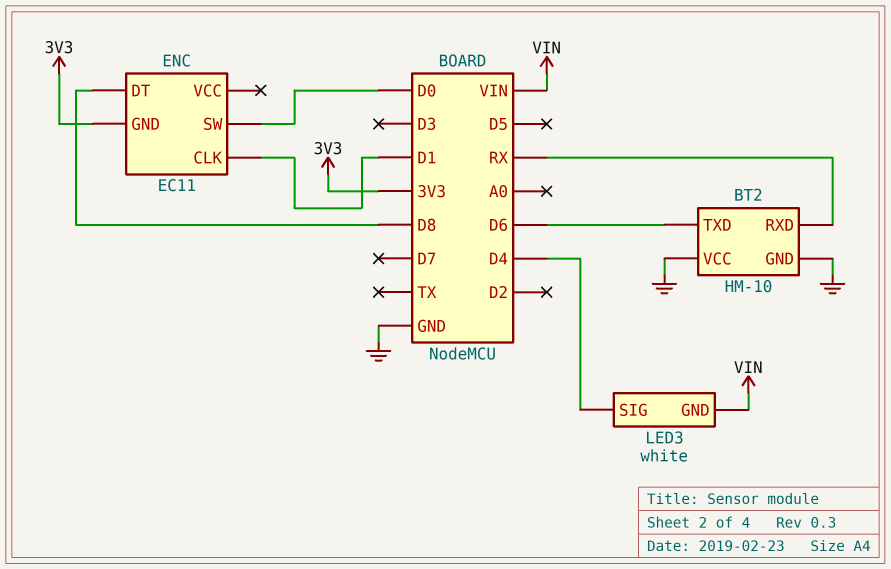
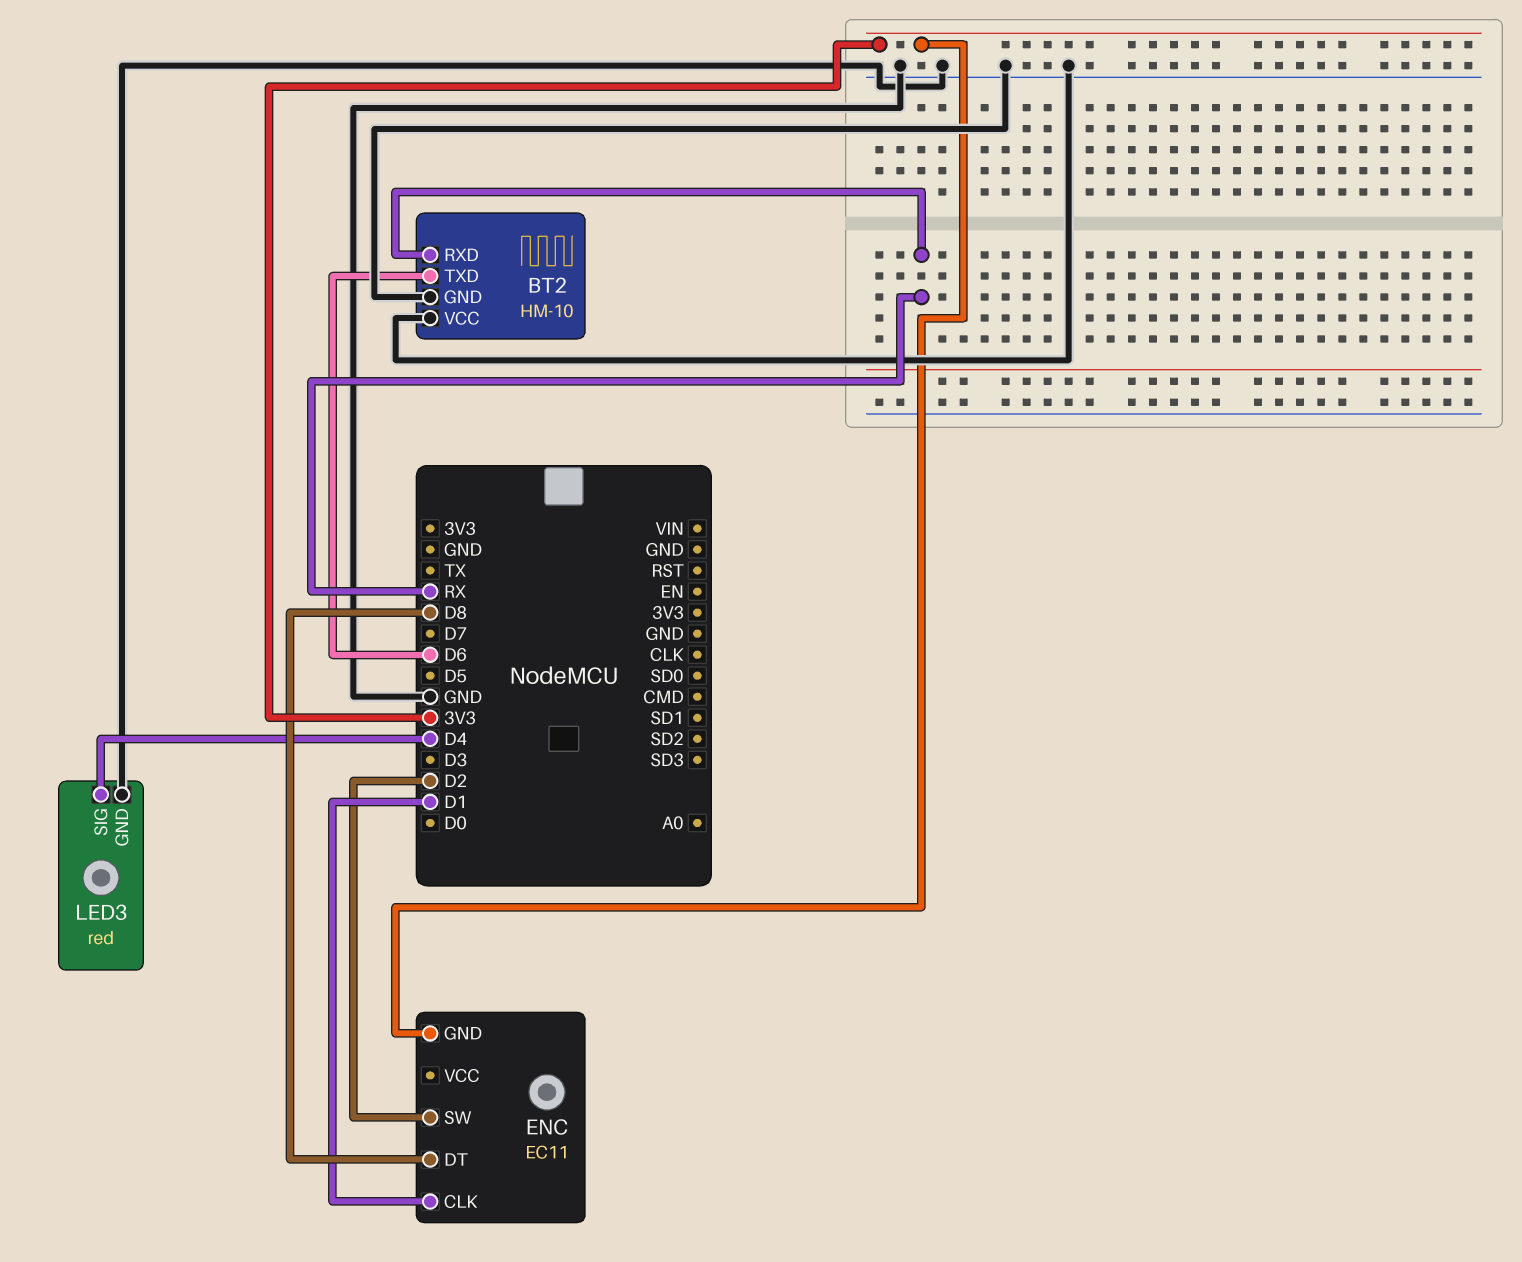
ENC pin SW: D0 -> D2
LED3: white -> red
LED3 pin GND: VIN -> GND

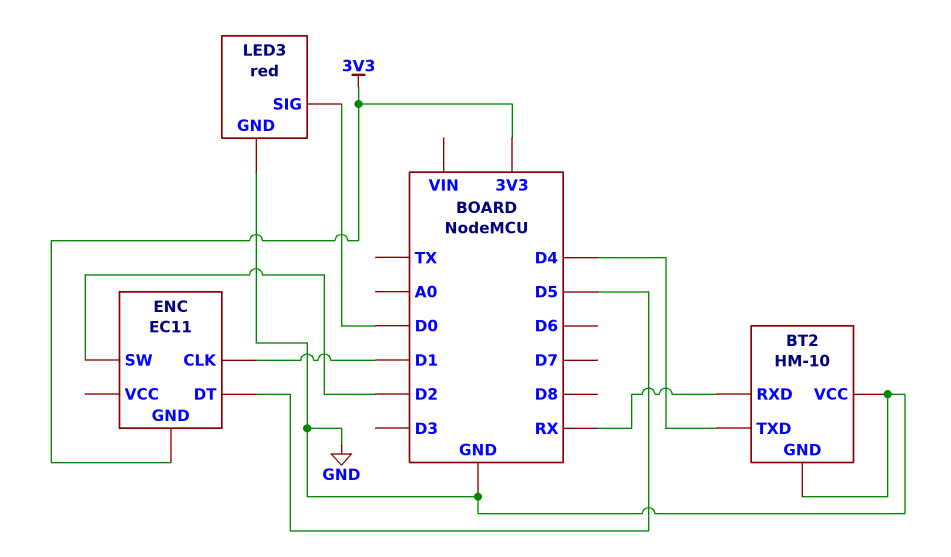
BT2 pin TXD: D6 -> D4
ENC pin DT: D8 -> D5
LED3 pin SIG: D4 -> D0

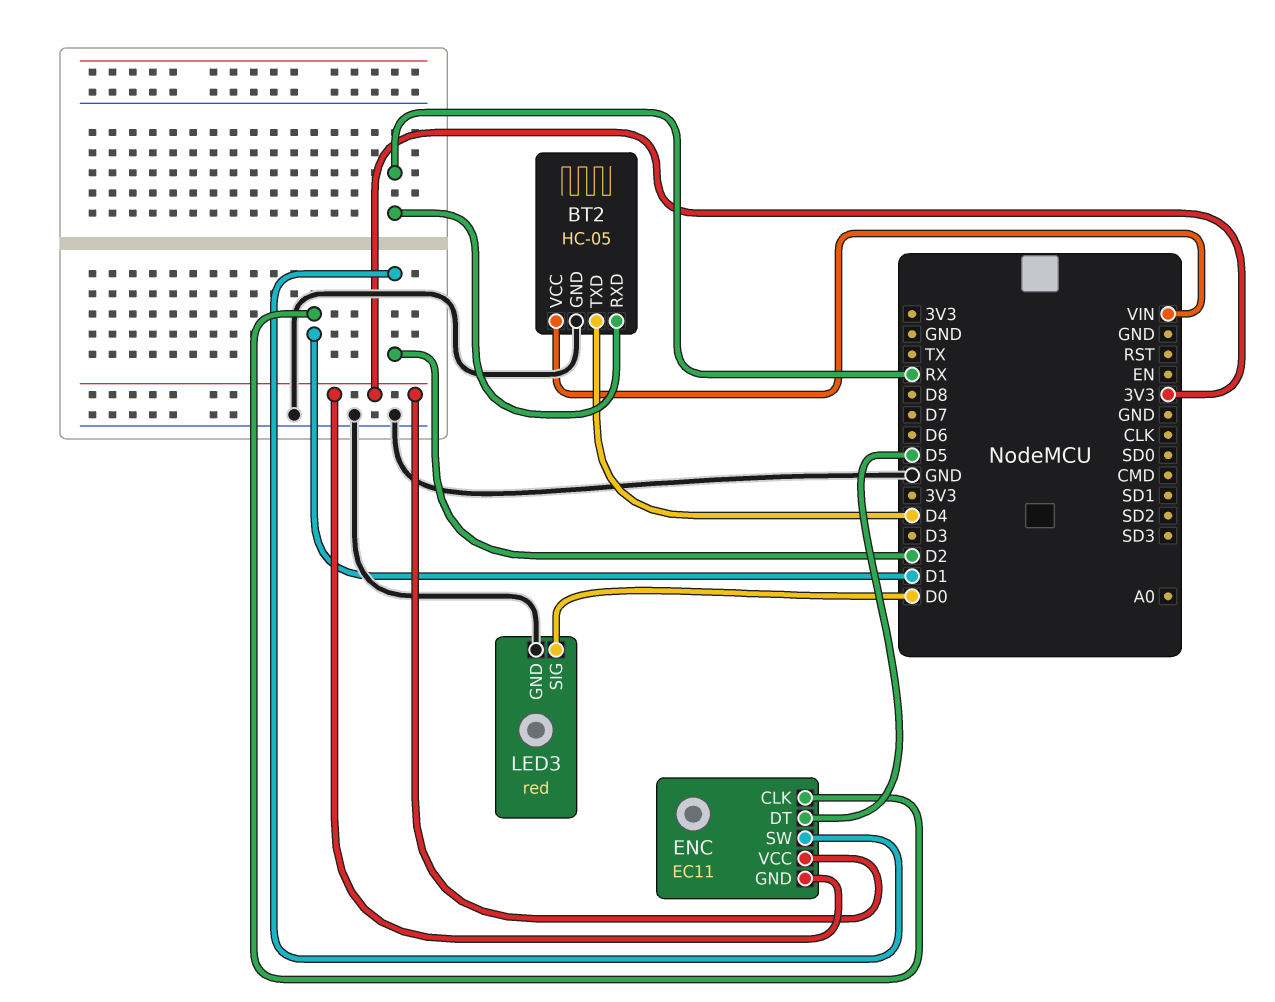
BT2: HM-10 -> HC-05
BT2 pin VCC: GND -> VIN
ENC pin VCC: none -> 3V3

